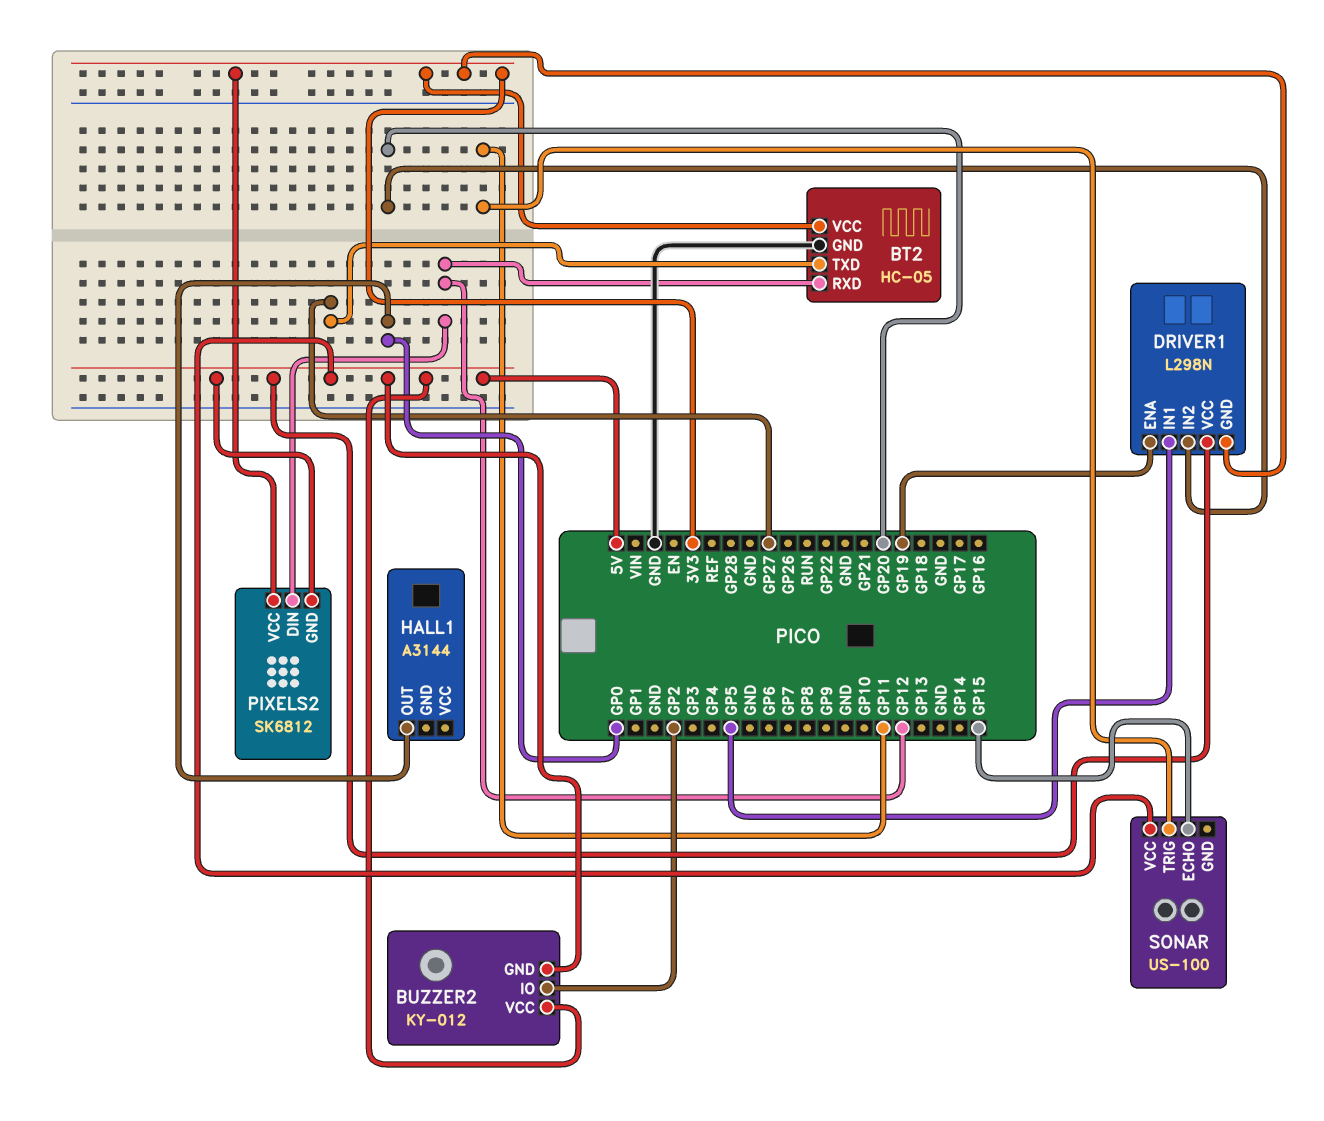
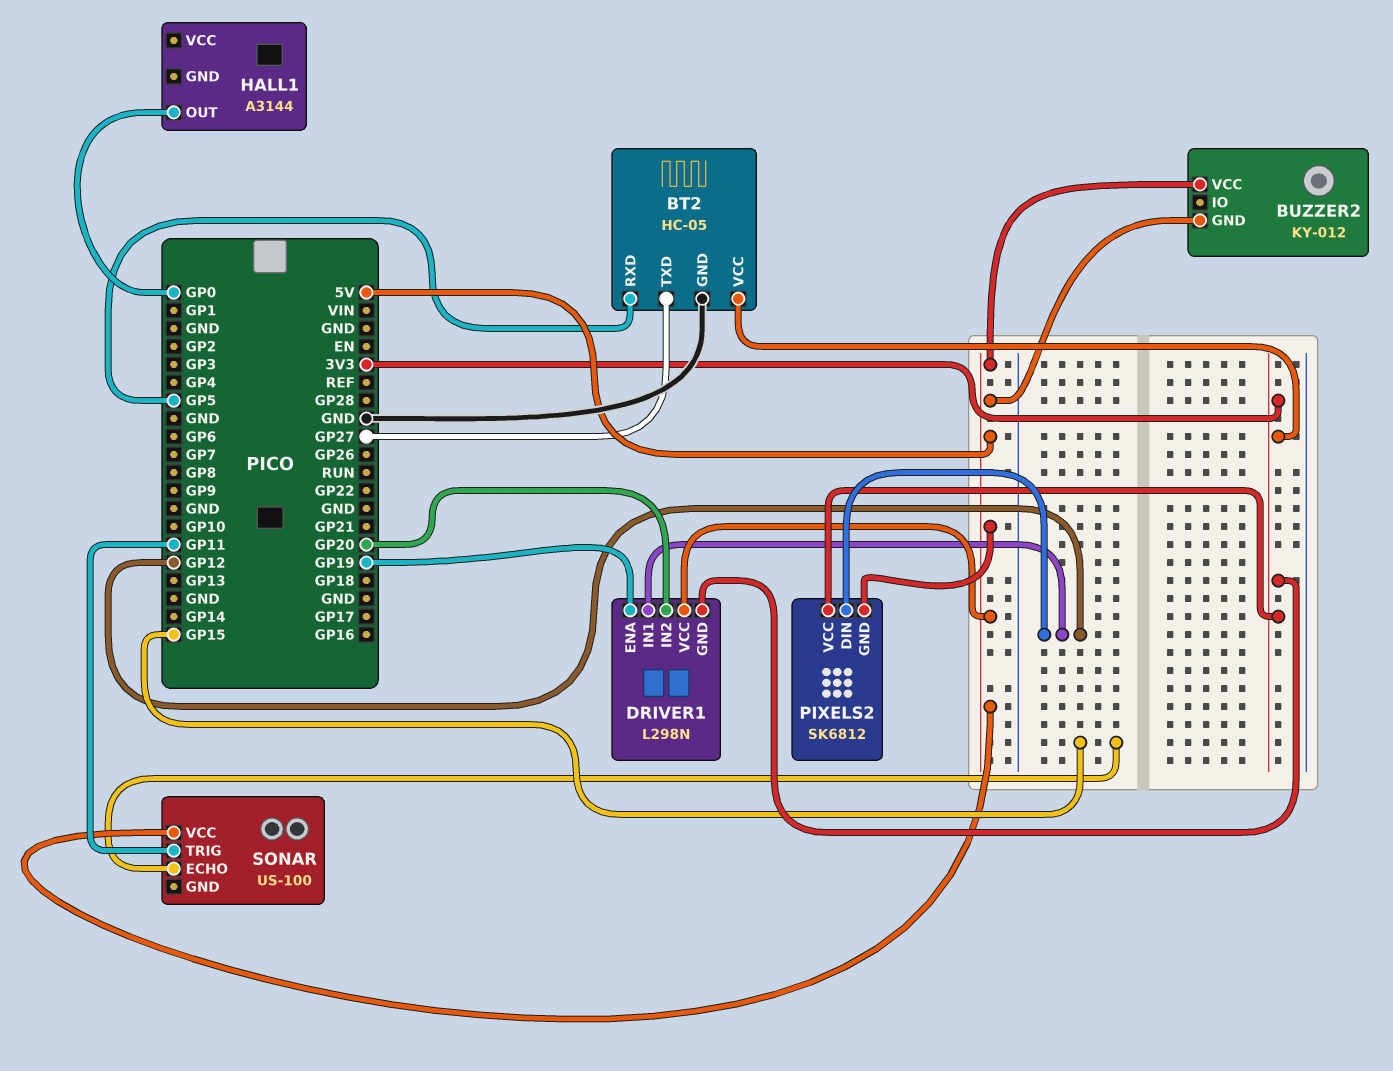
BT2 pin RXD: GP12 -> GP5
BUZZER2 pin IO: GP2 -> none
DRIVER1 pin IN1: GP5 -> GP12

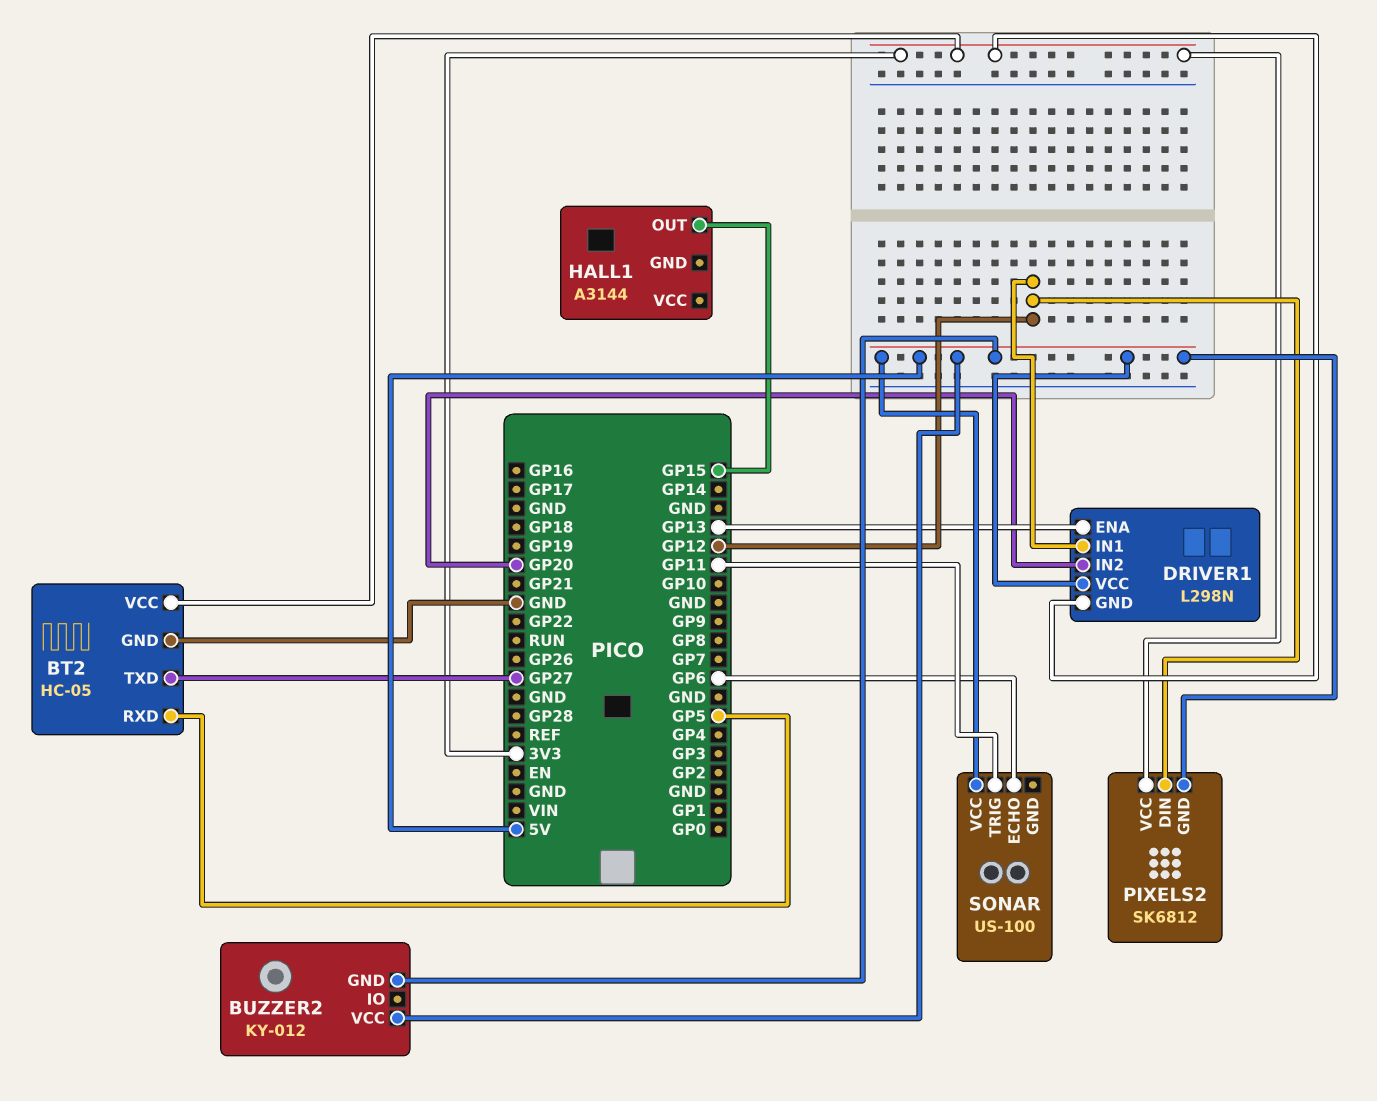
DRIVER1 pin ENA: GP19 -> GP13
HALL1 pin OUT: GP0 -> GP15
SONAR pin ECHO: GP15 -> GP6

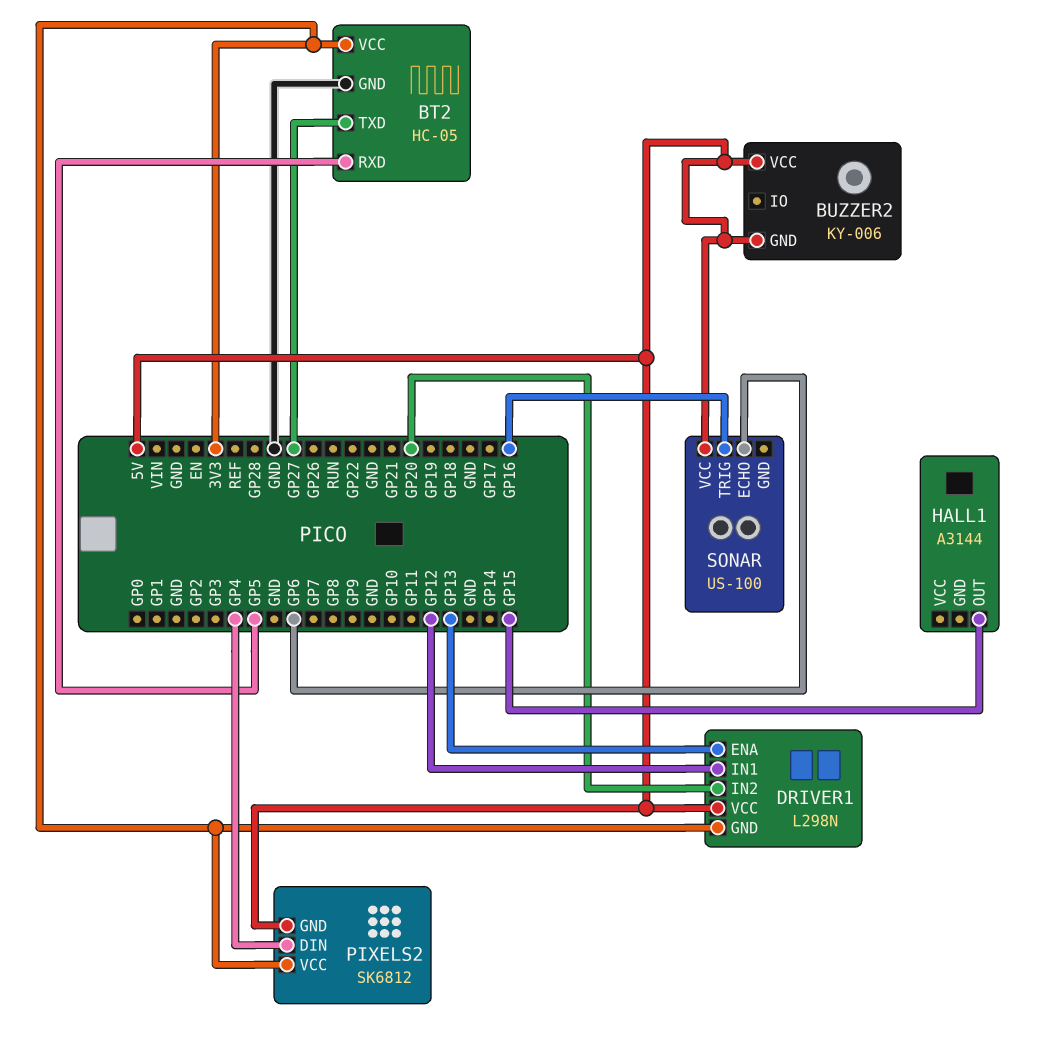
BUZZER2: KY-012 -> KY-006
PIXELS2 pin DIN: GP12 -> GP4
SONAR pin TRIG: GP11 -> GP16

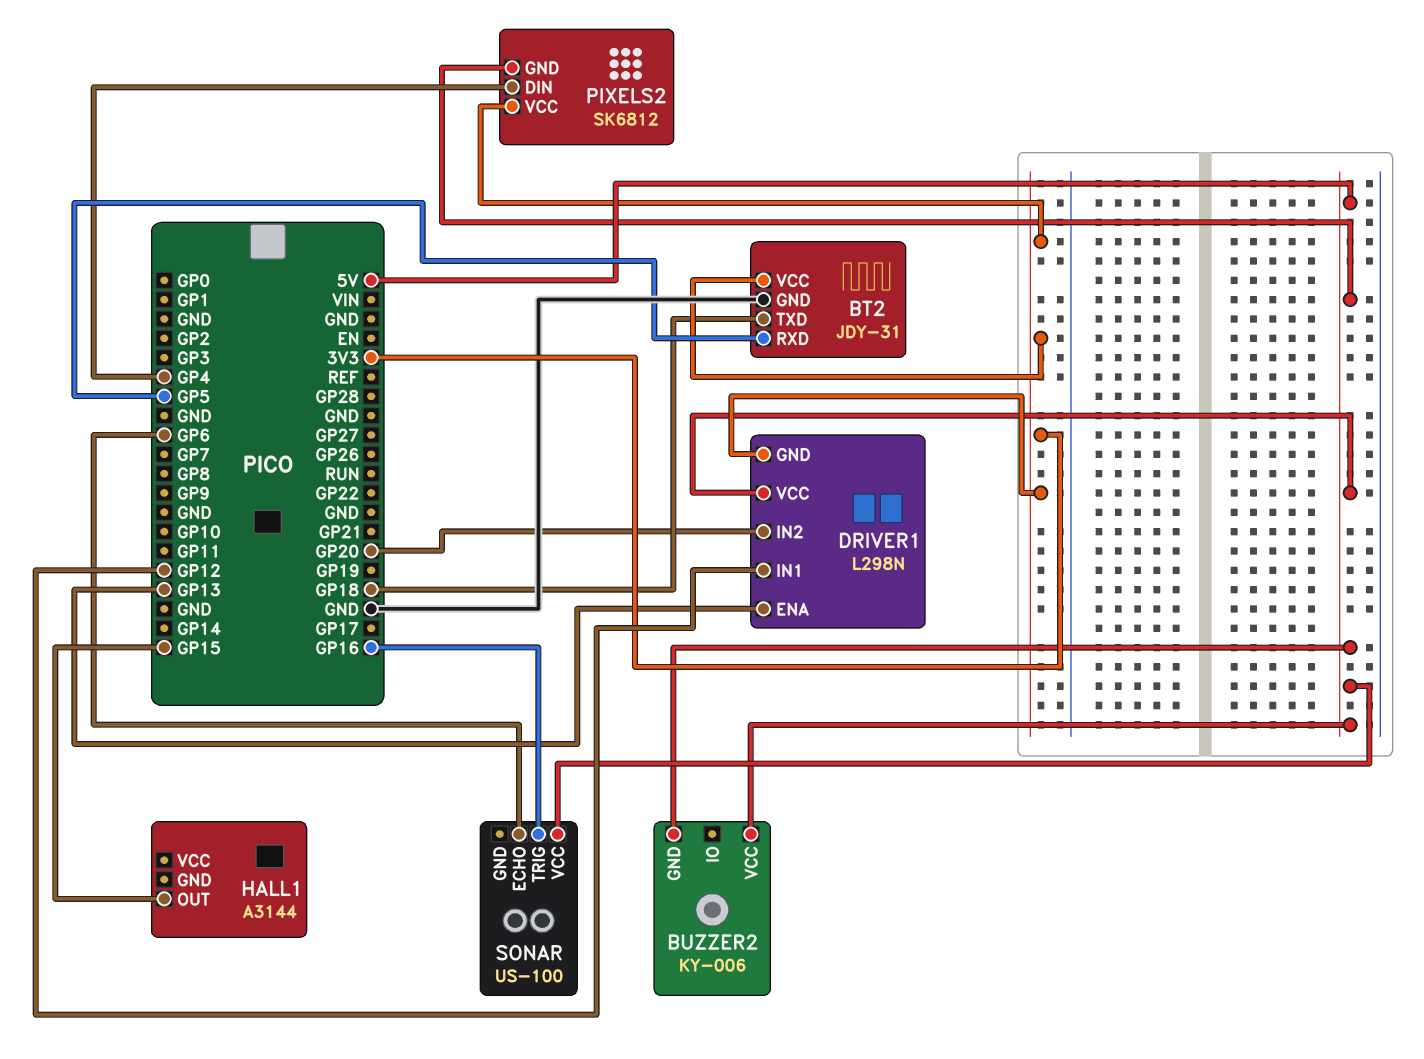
BT2: HC-05 -> JDY-31
BT2 pin TXD: GP27 -> GP18

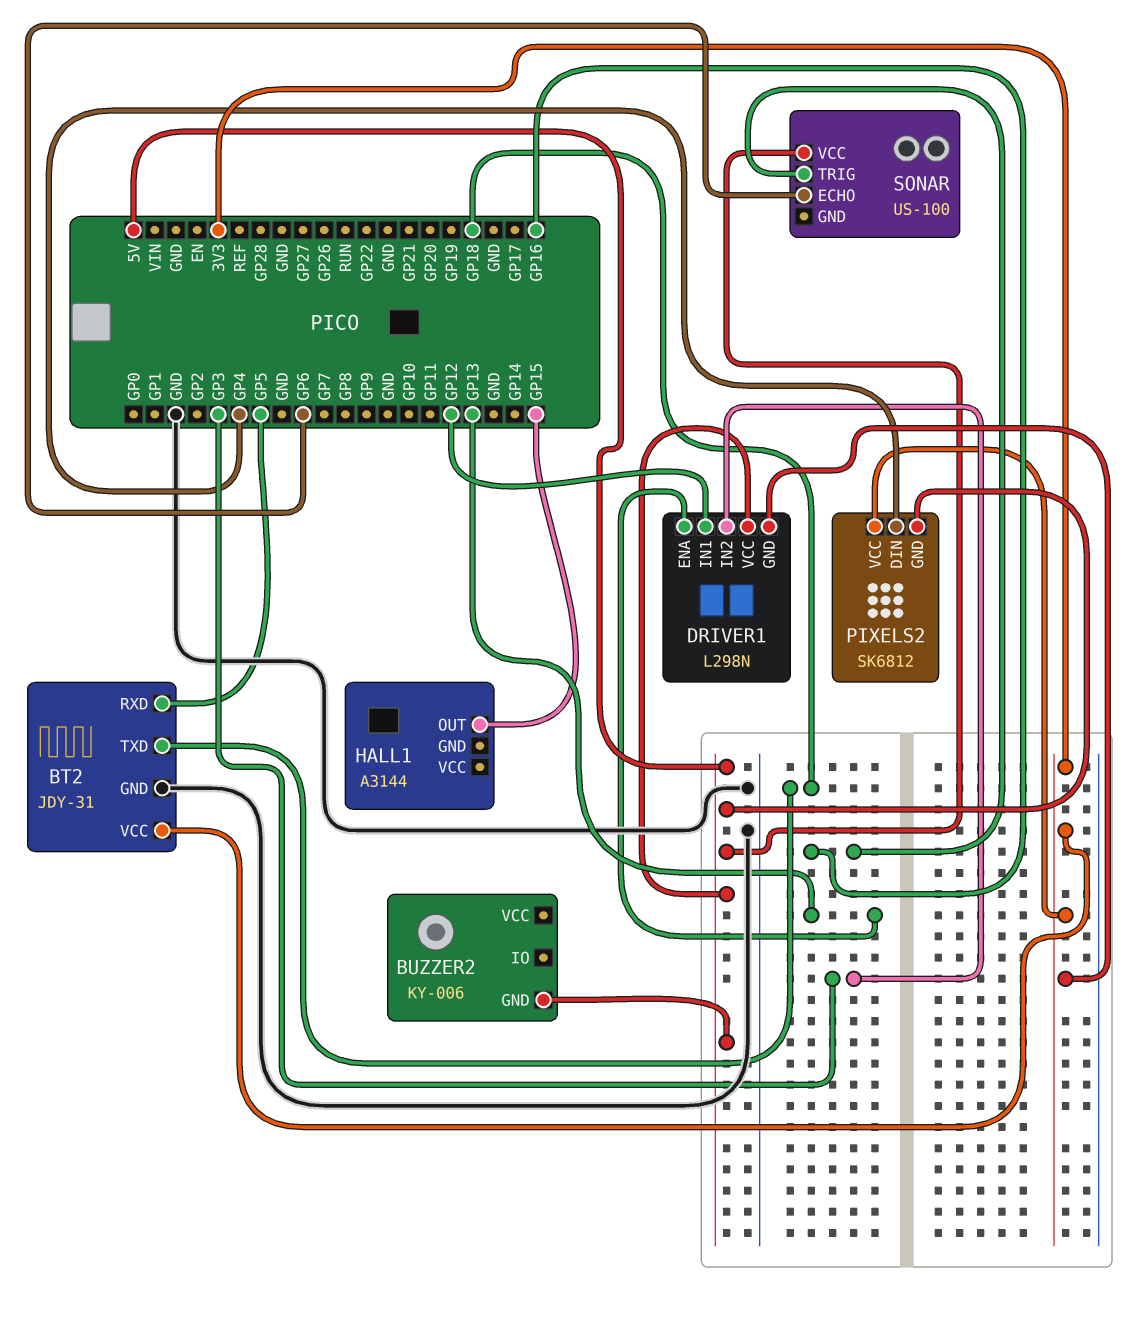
BUZZER2 pin VCC: 5V -> none
DRIVER1 pin IN2: GP20 -> GP3

